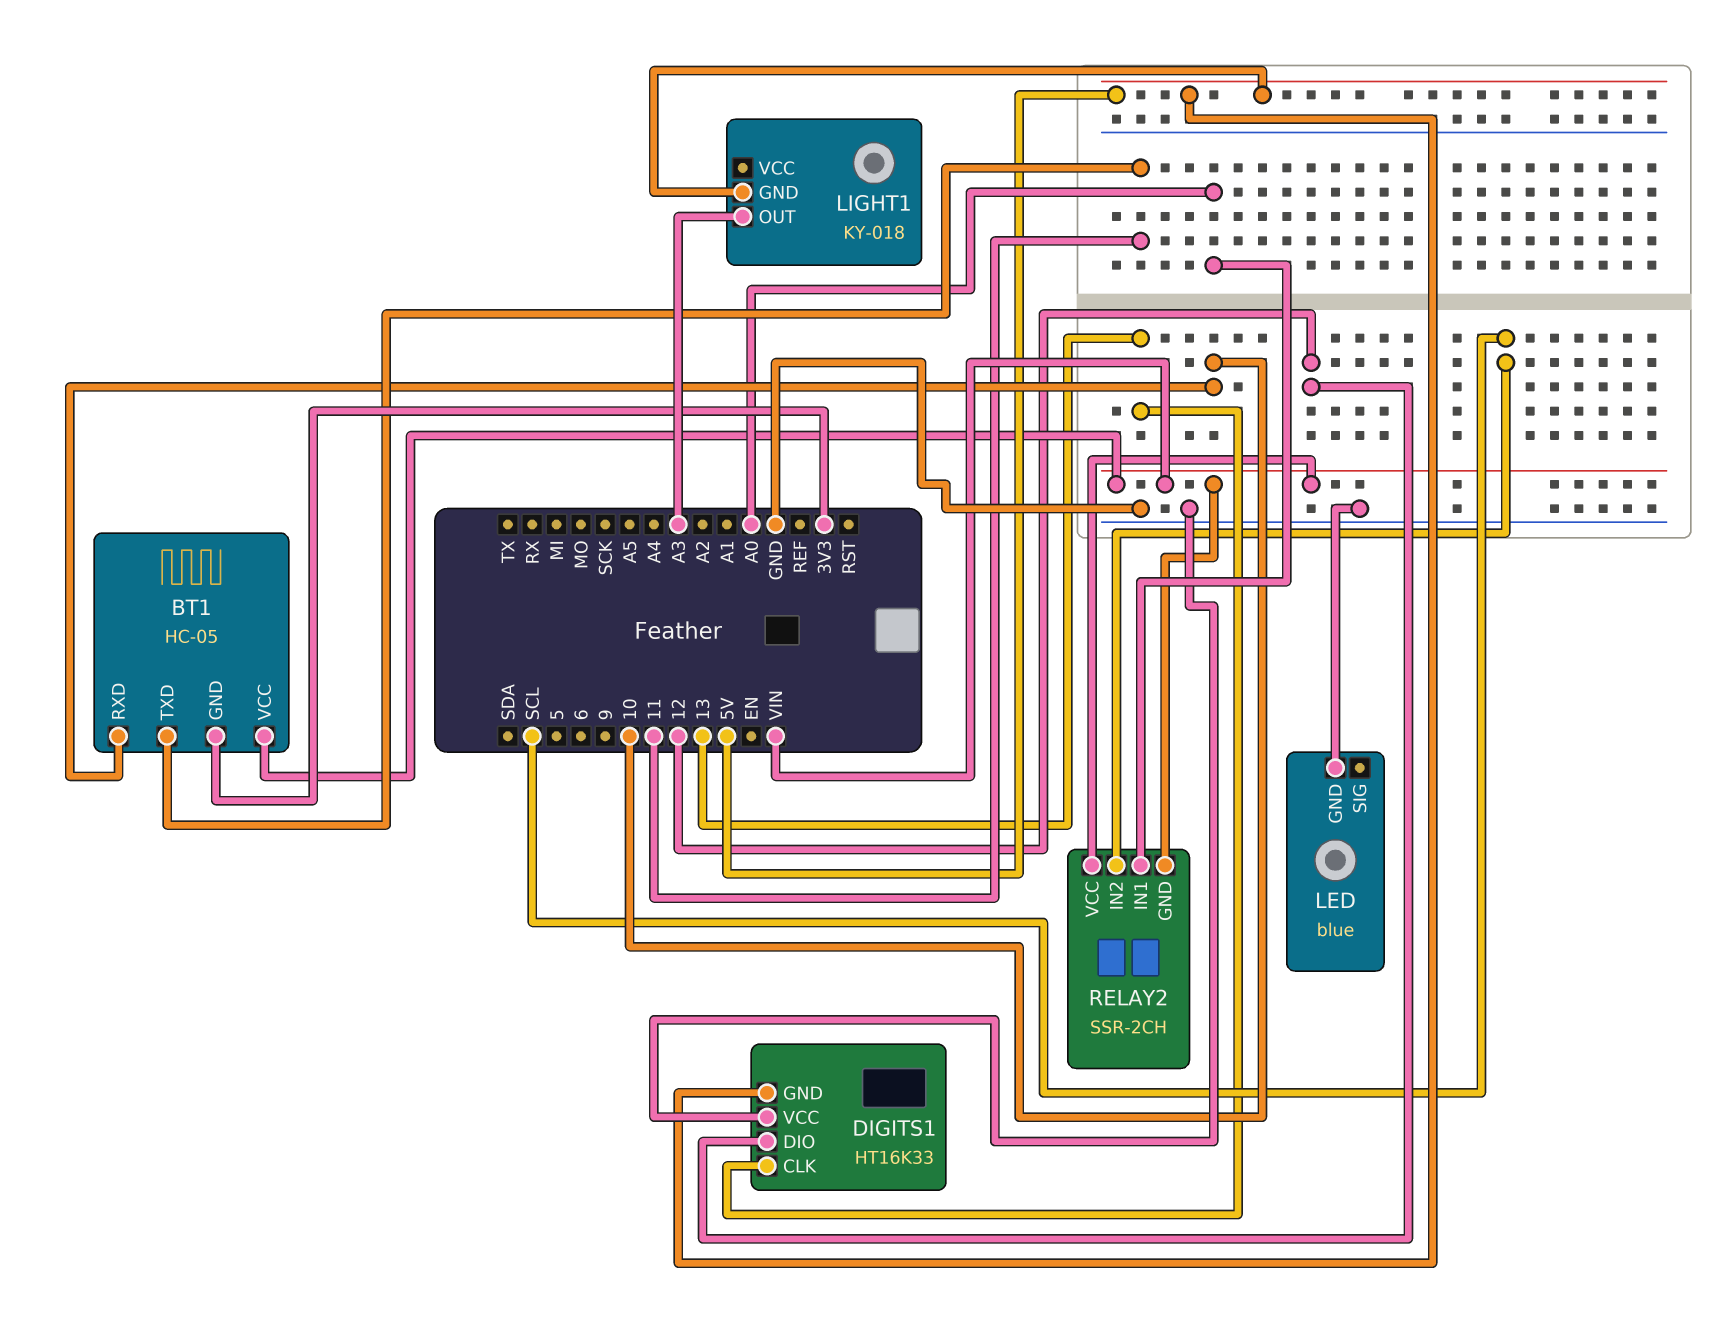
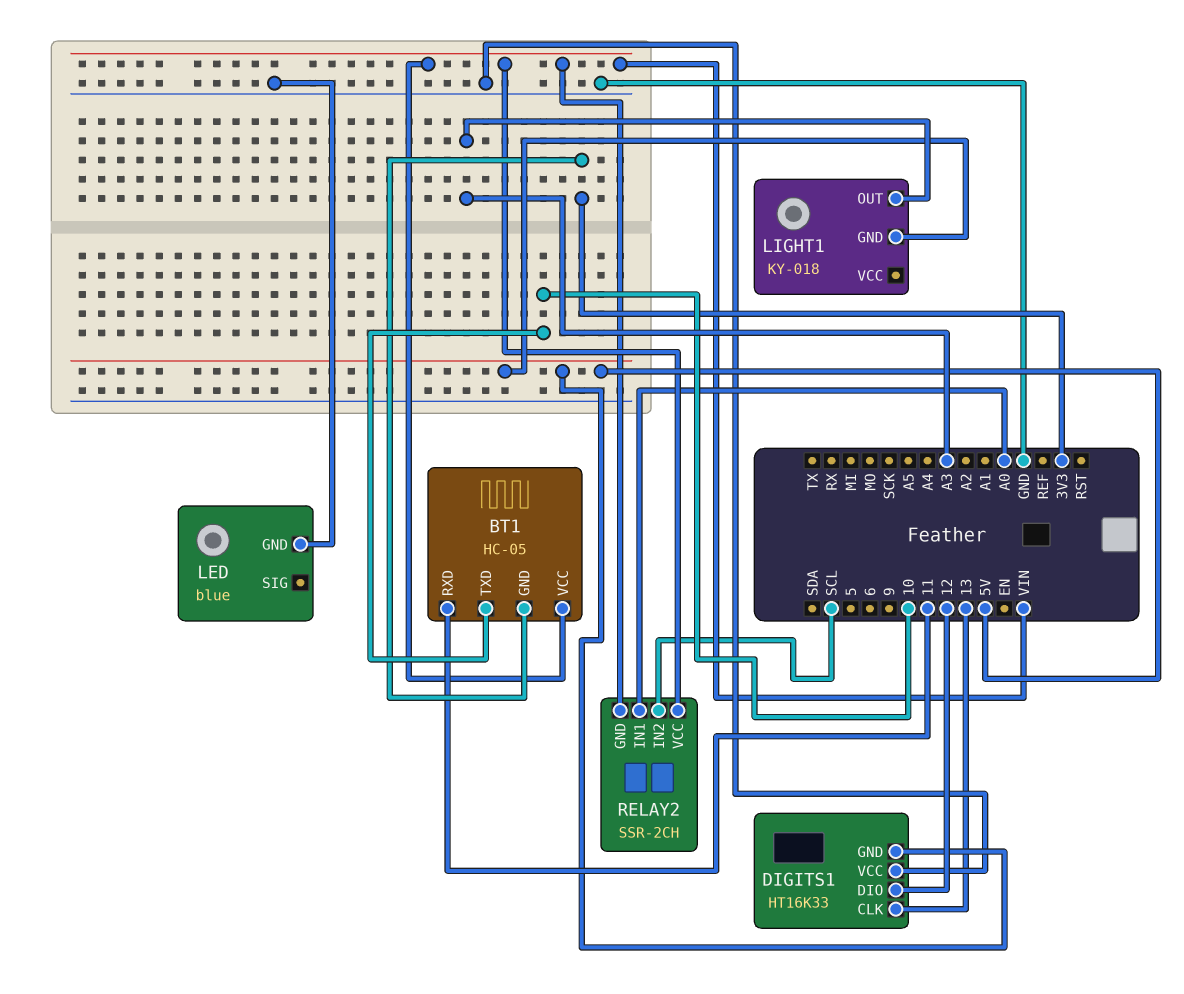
BT1 pin RXD: 10 -> 11
BT1 pin TXD: 11 -> 10

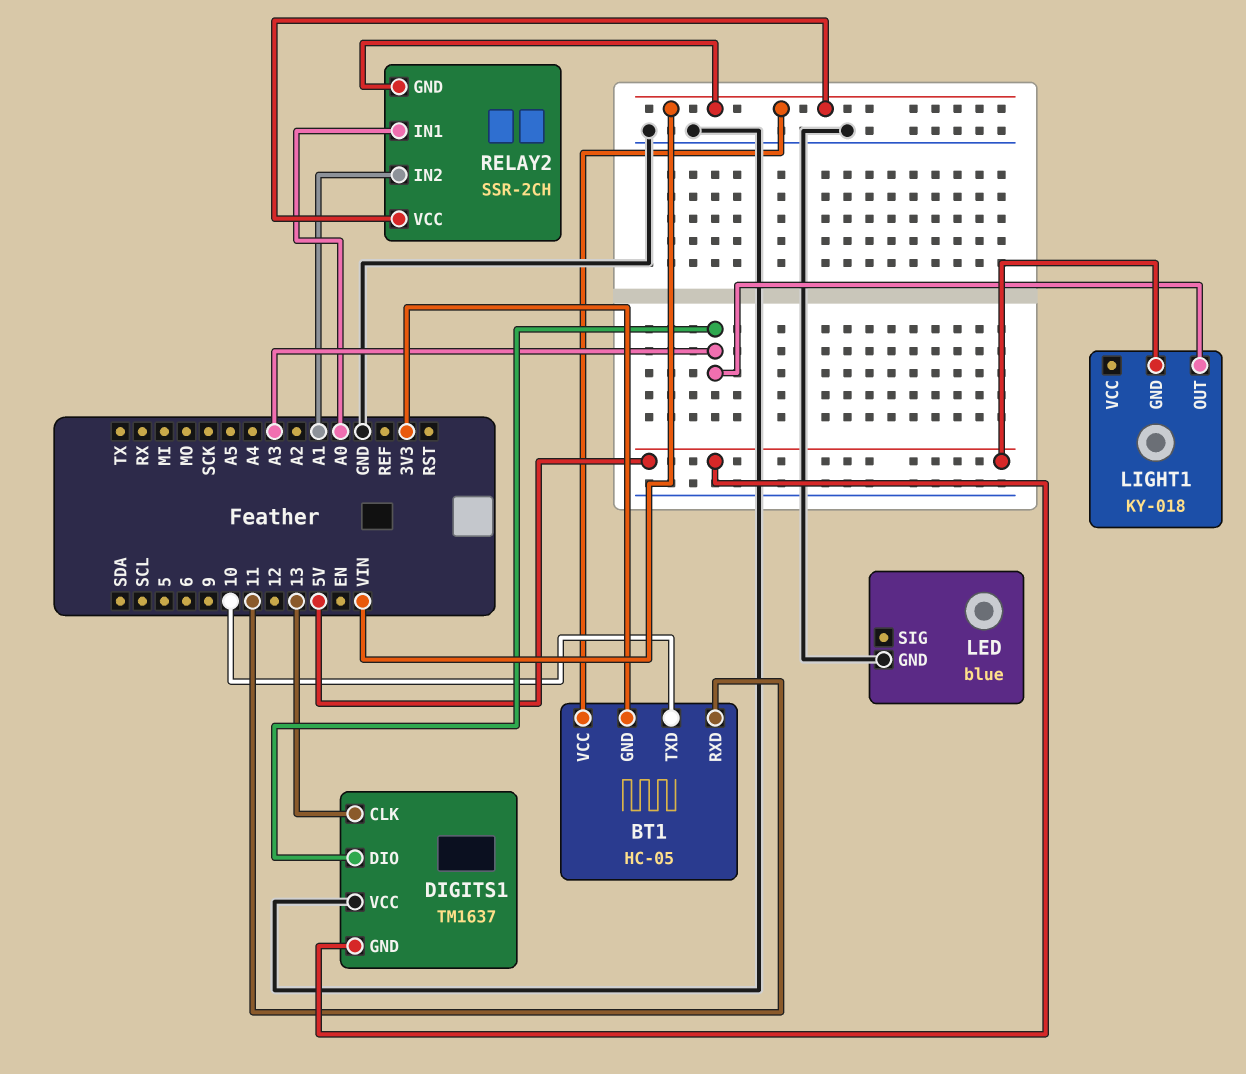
DIGITS1: HT16K33 -> TM1637
DIGITS1 pin DIO: 12 -> A3
RELAY2 pin IN2: SCL -> A1

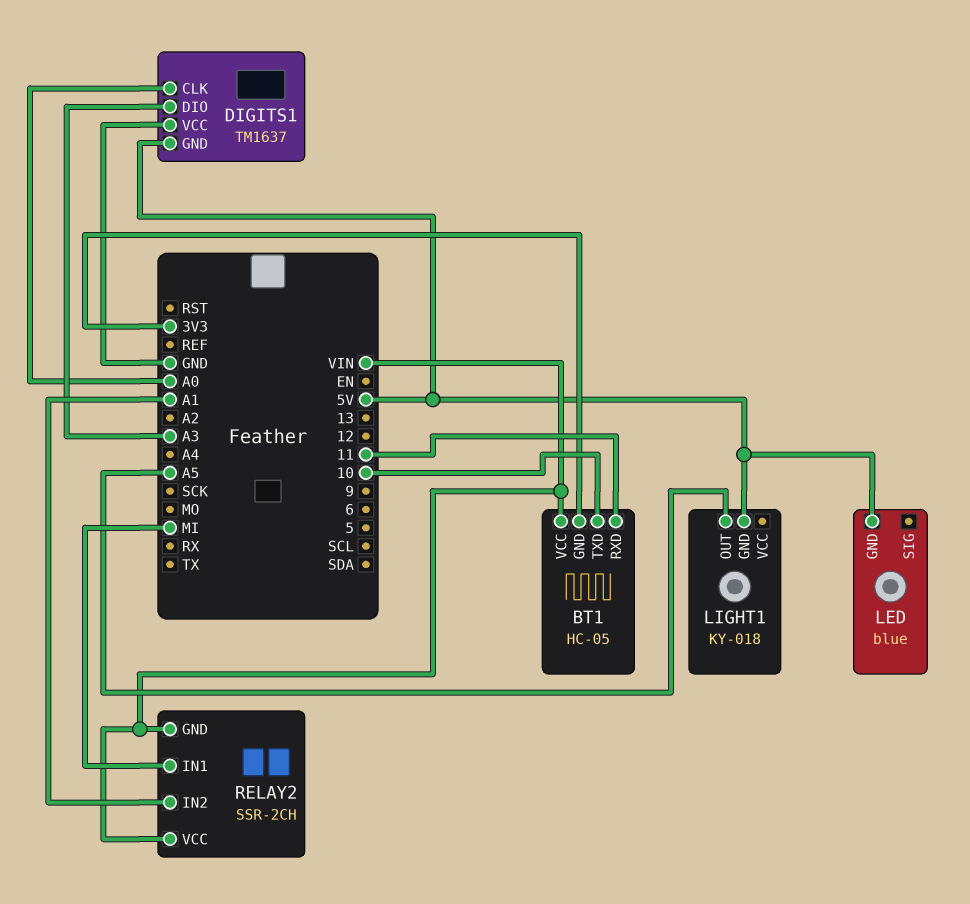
DIGITS1 pin CLK: 13 -> A0
LED pin GND: GND -> 5V
LIGHT1 pin OUT: A3 -> A5
RELAY2 pin IN1: A0 -> MI

